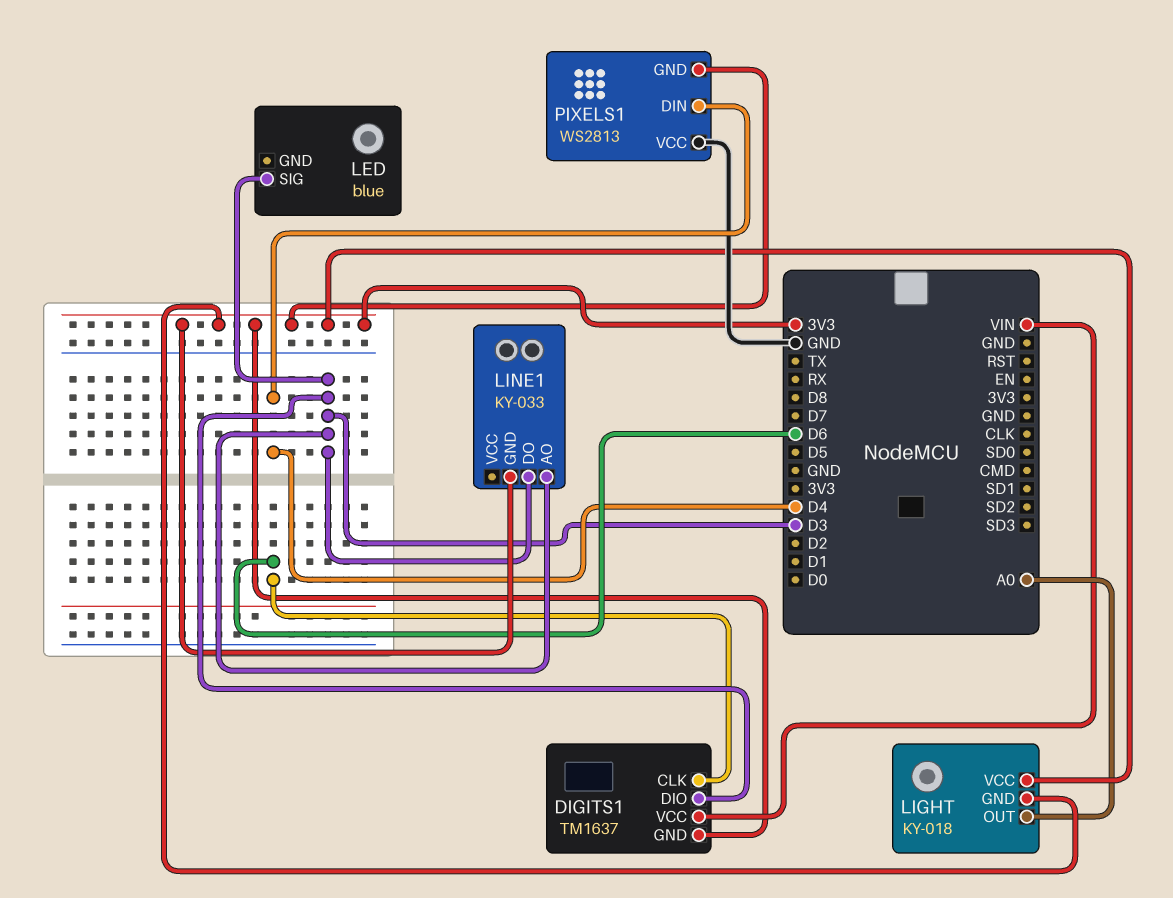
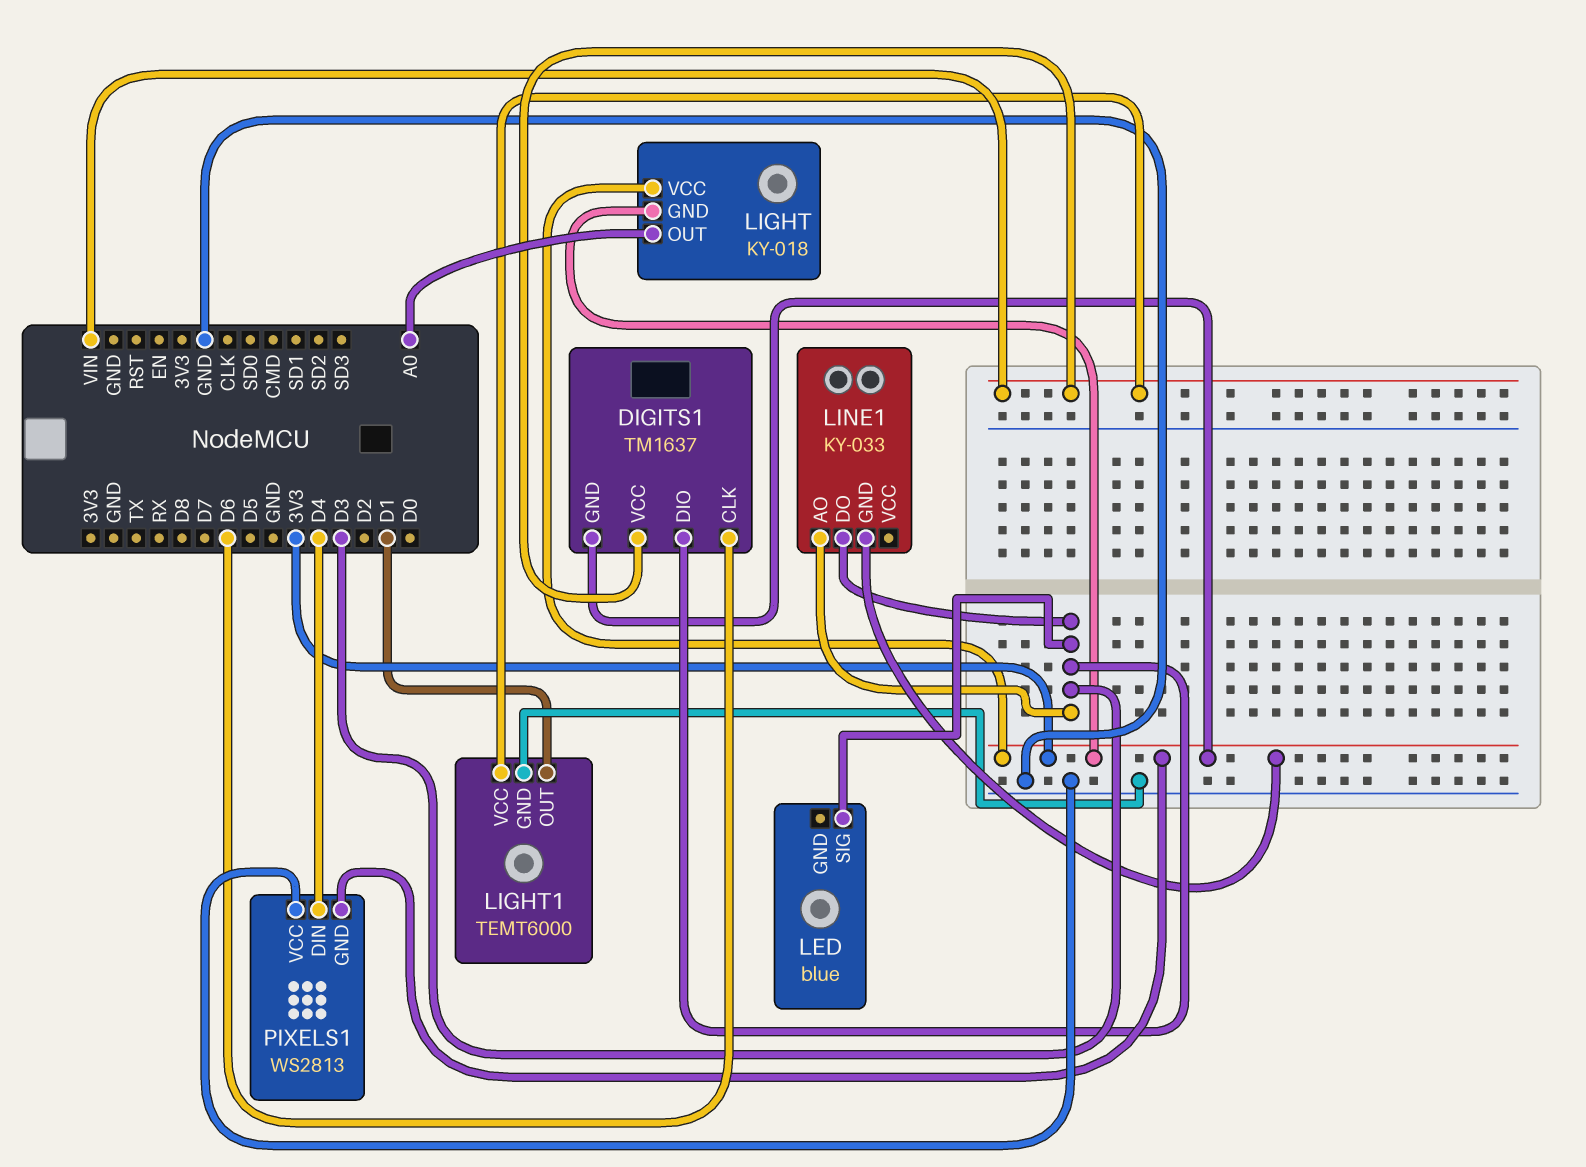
LIGHT1: none -> TEMT6000
LIGHT1 pin GND: none -> GND
LIGHT1 pin OUT: none -> D1
LIGHT1 pin VCC: none -> VIN

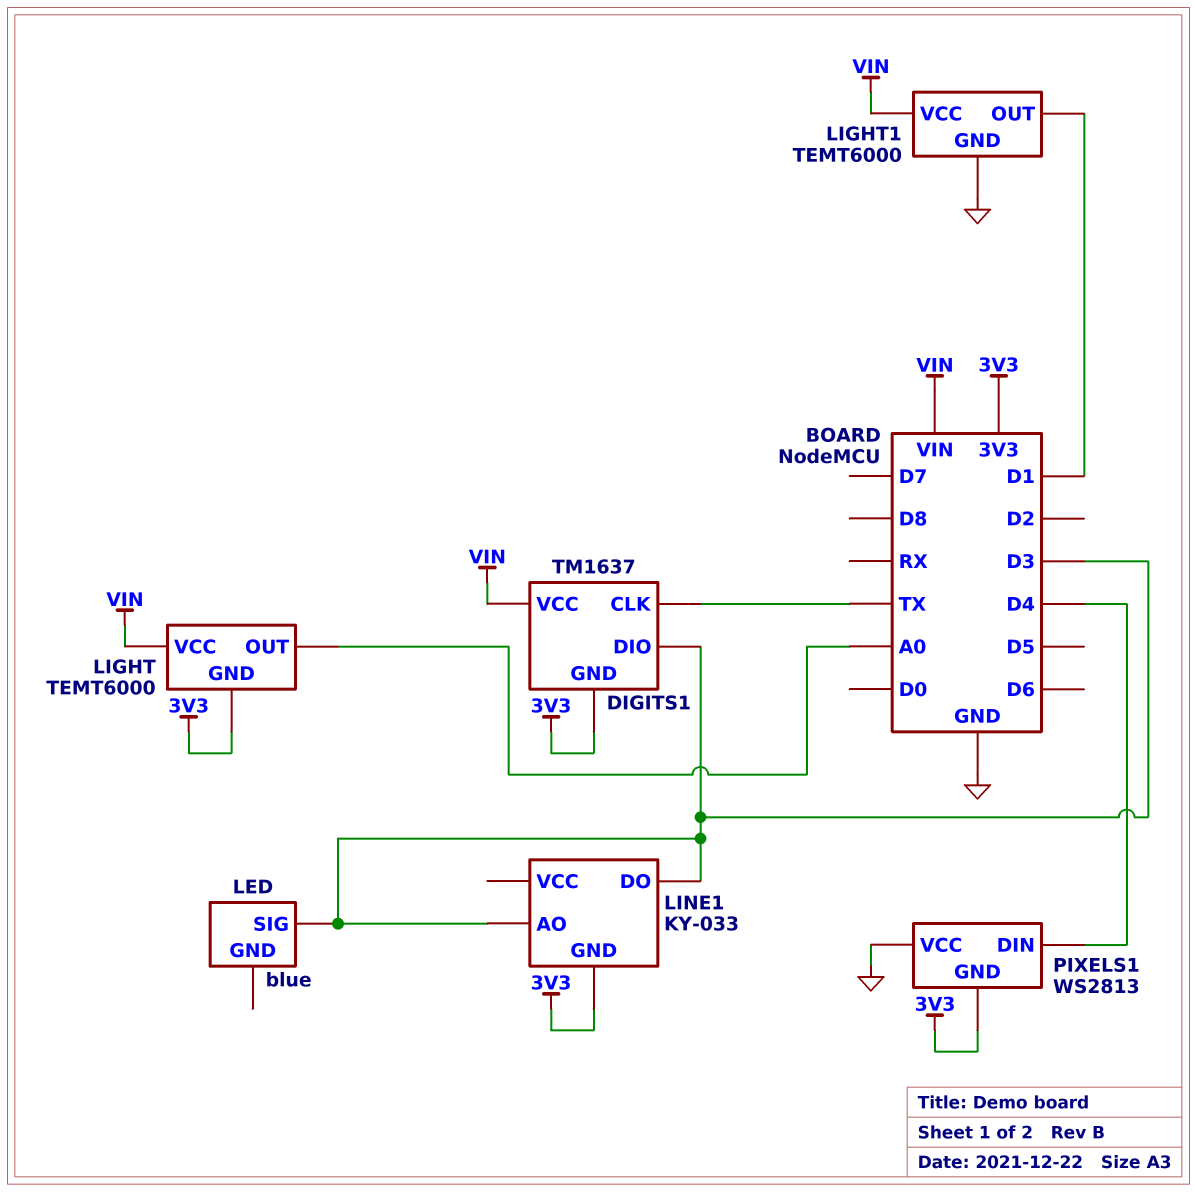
DIGITS1 pin CLK: D6 -> TX
LIGHT: KY-018 -> TEMT6000
LIGHT pin VCC: 3V3 -> VIN

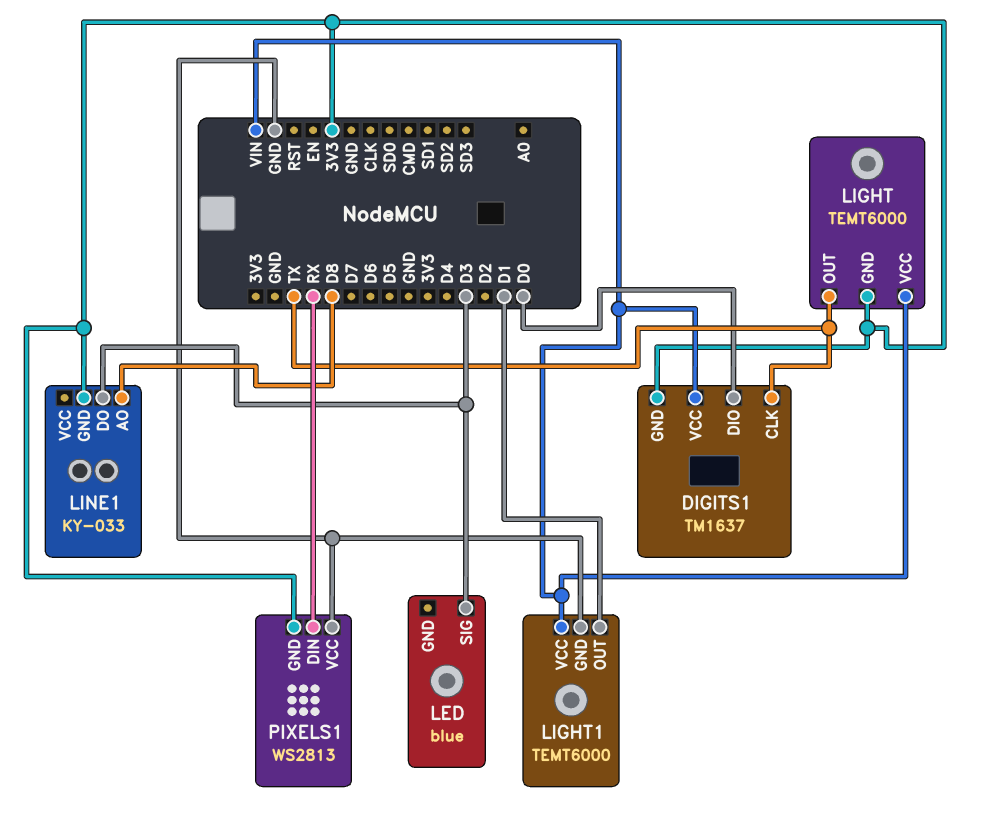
DIGITS1 pin DIO: D3 -> D0
LIGHT pin OUT: A0 -> TX
LINE1 pin AO: D3 -> D8
PIXELS1 pin DIN: D4 -> RX

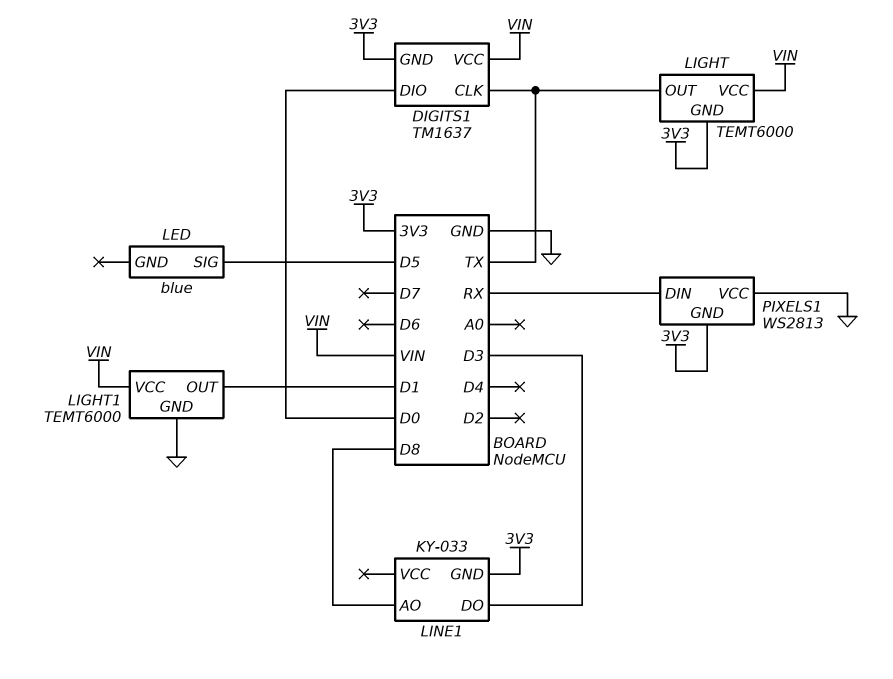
LED pin SIG: D3 -> D5

